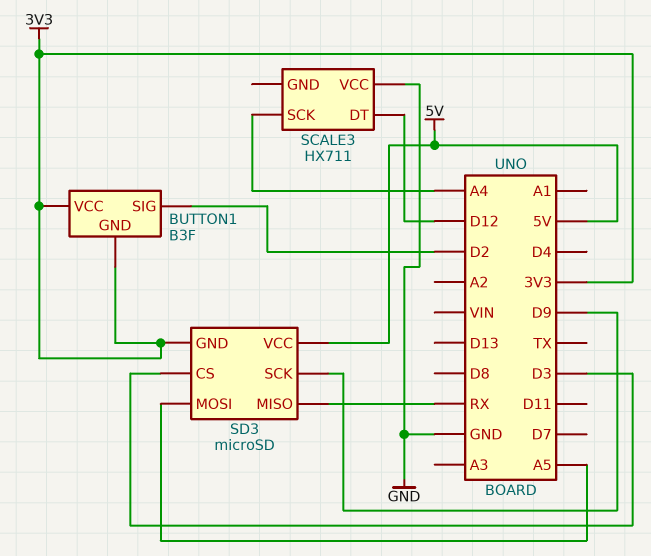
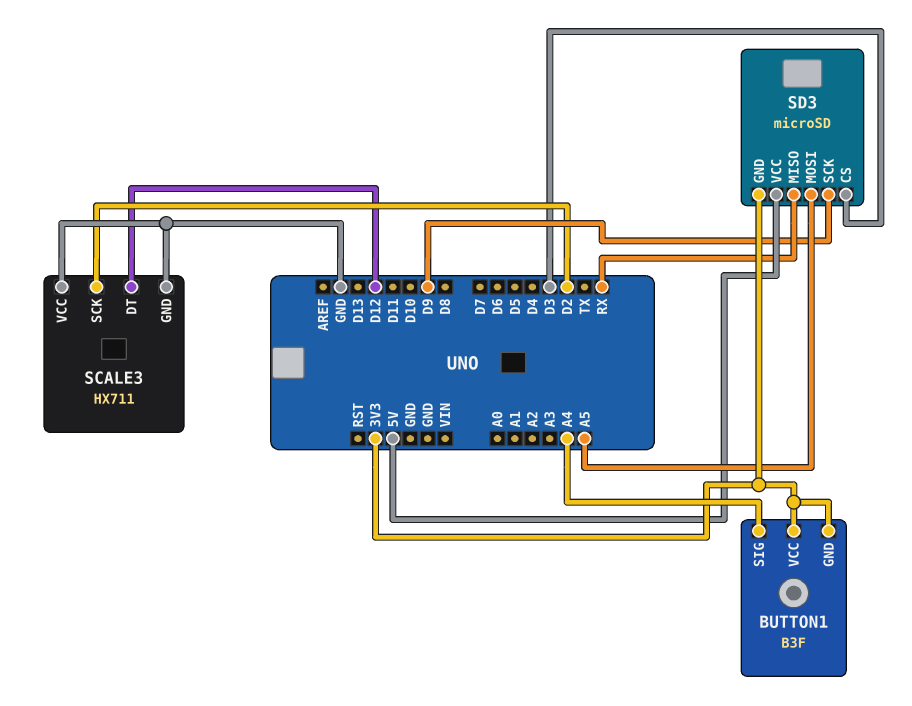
BUTTON1 pin SIG: D2 -> A4
SCALE3 pin GND: none -> GND
SCALE3 pin SCK: A4 -> D2

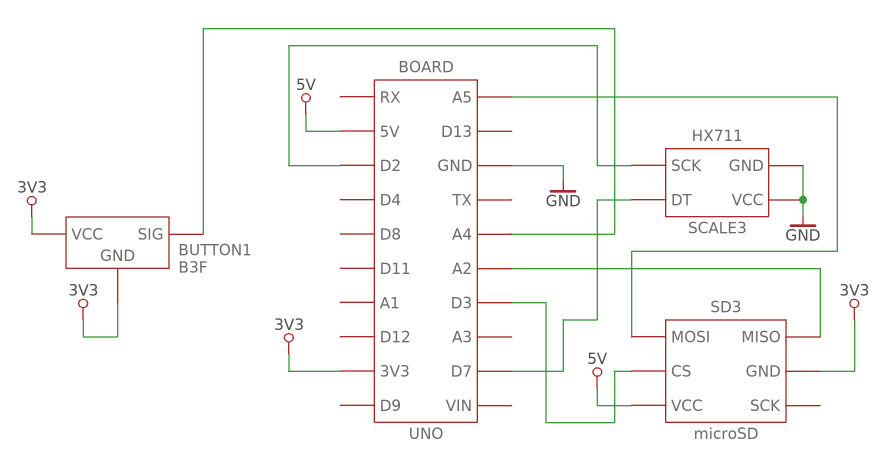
SCALE3 pin DT: D12 -> D7
SD3 pin MISO: RX -> A2
SD3 pin SCK: D9 -> none

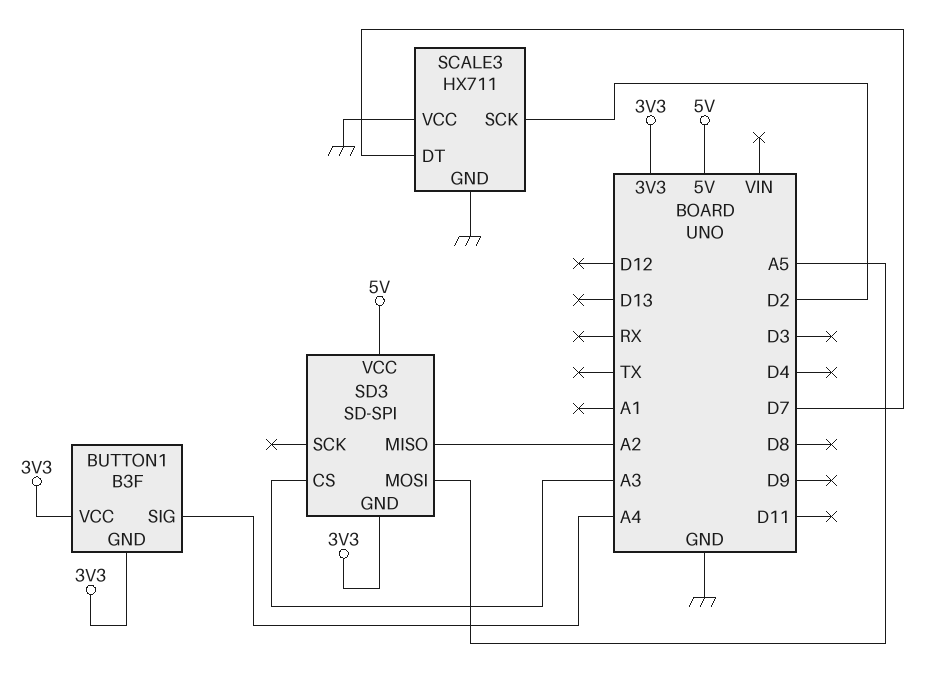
SD3: microSD -> SD-SPI
SD3 pin CS: D3 -> A3

